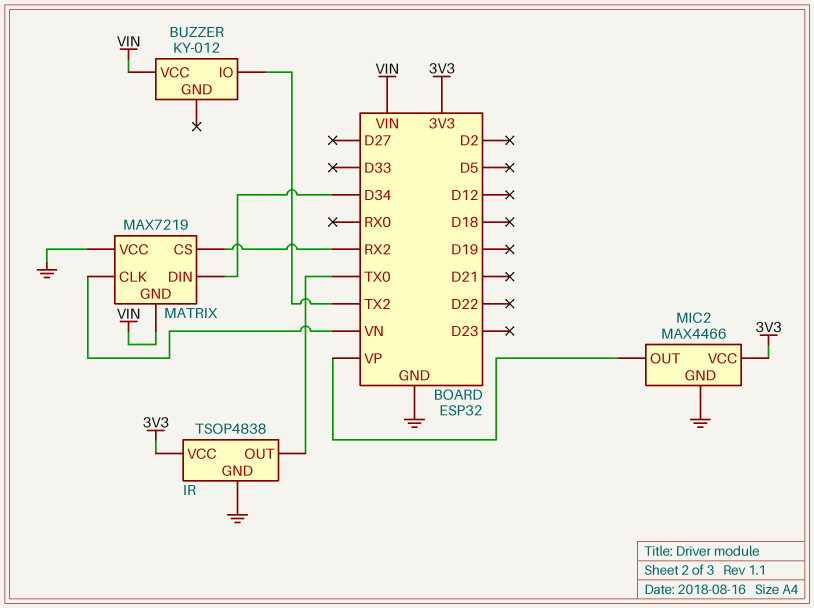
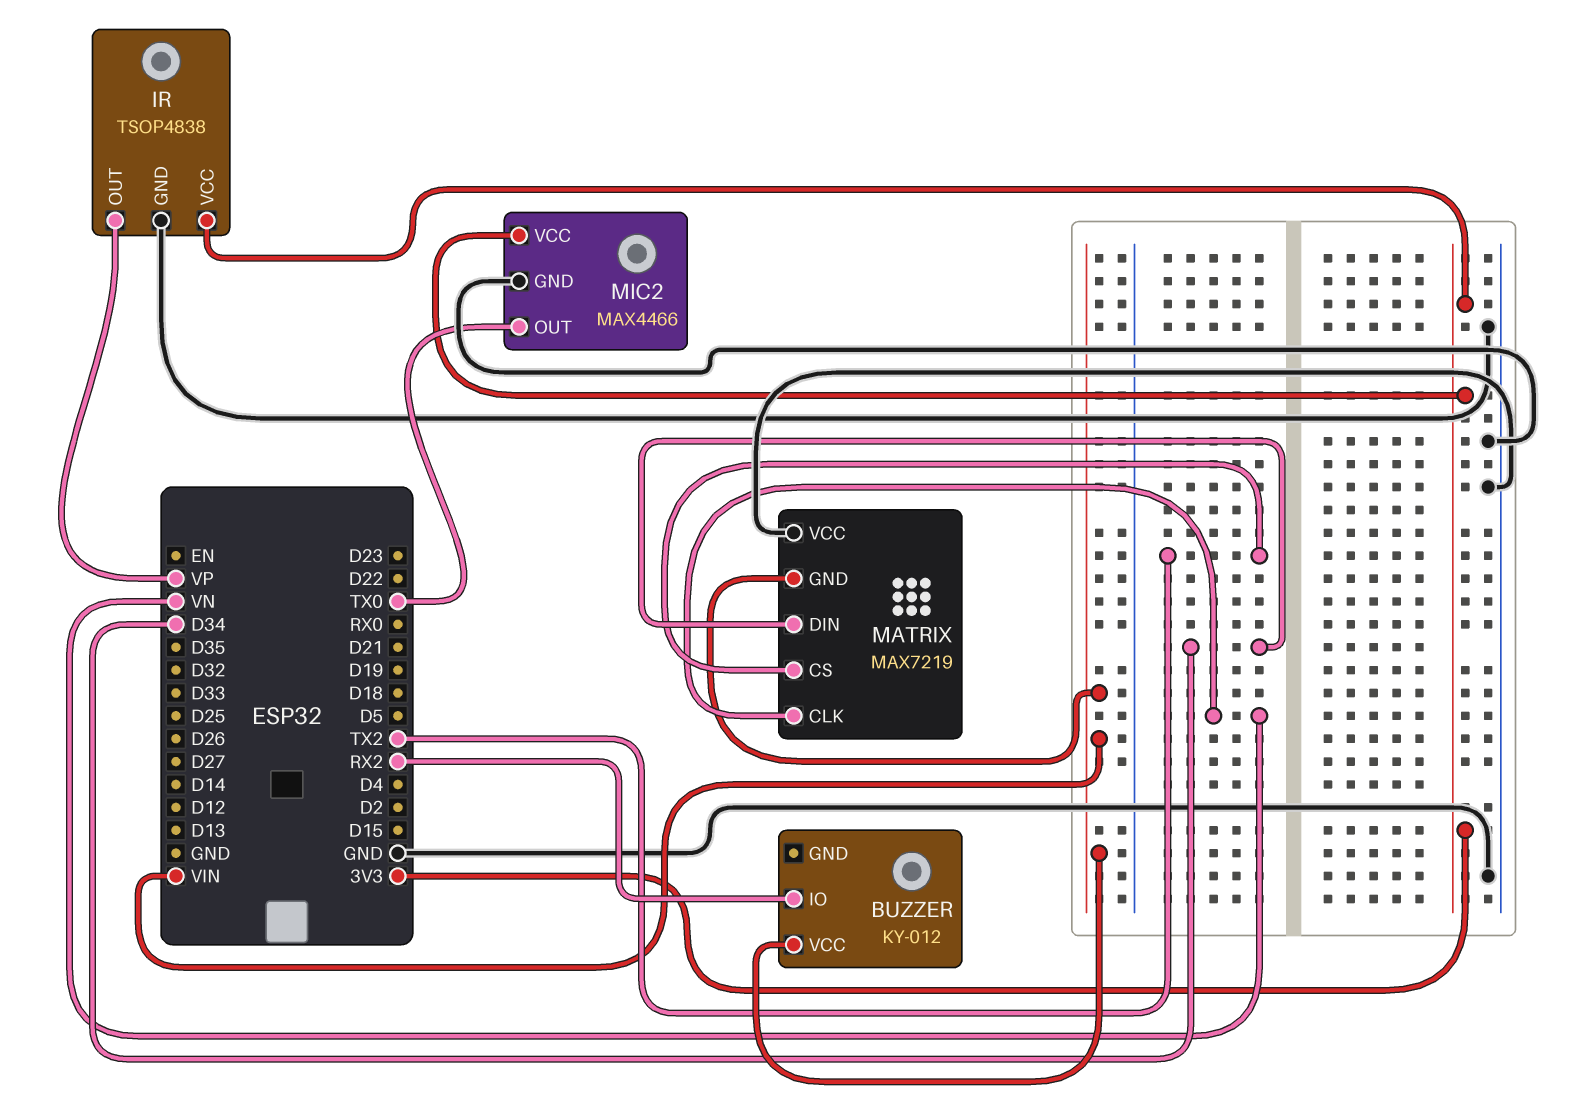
BUZZER pin IO: TX2 -> RX2
IR pin OUT: TX0 -> VP
MATRIX pin CS: RX2 -> TX2
MIC2 pin OUT: VP -> TX0

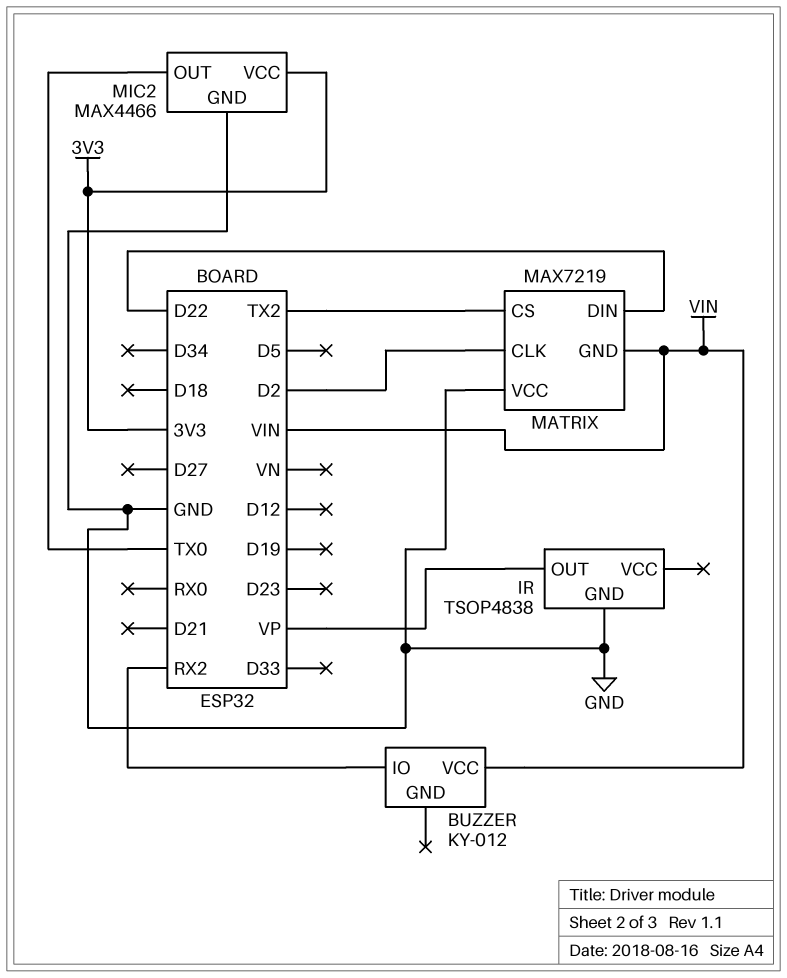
IR pin VCC: 3V3 -> none
MATRIX pin CLK: VN -> D2
MATRIX pin DIN: D34 -> D22

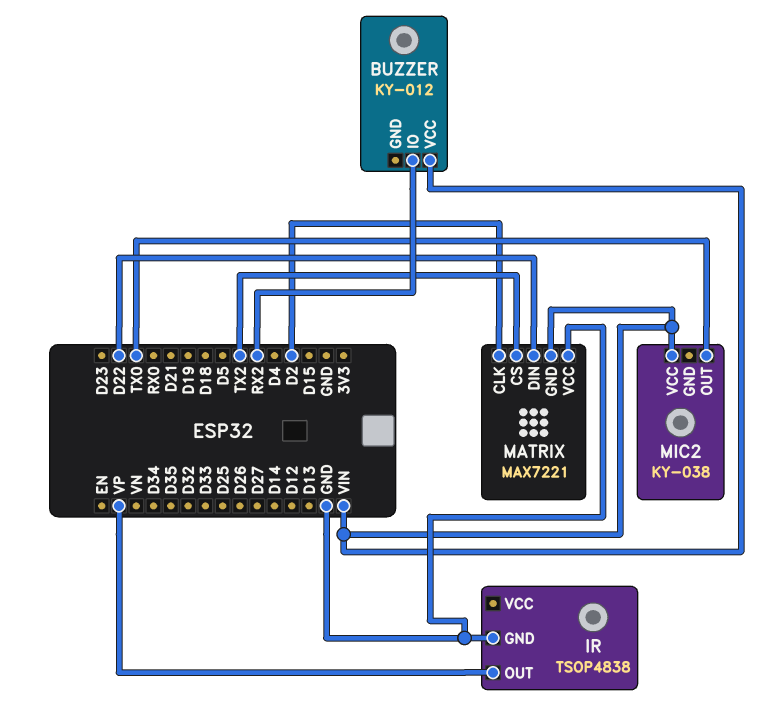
MATRIX: MAX7219 -> MAX7221
MIC2: MAX4466 -> KY-038
MIC2 pin GND: GND -> none
MIC2 pin VCC: 3V3 -> VIN

